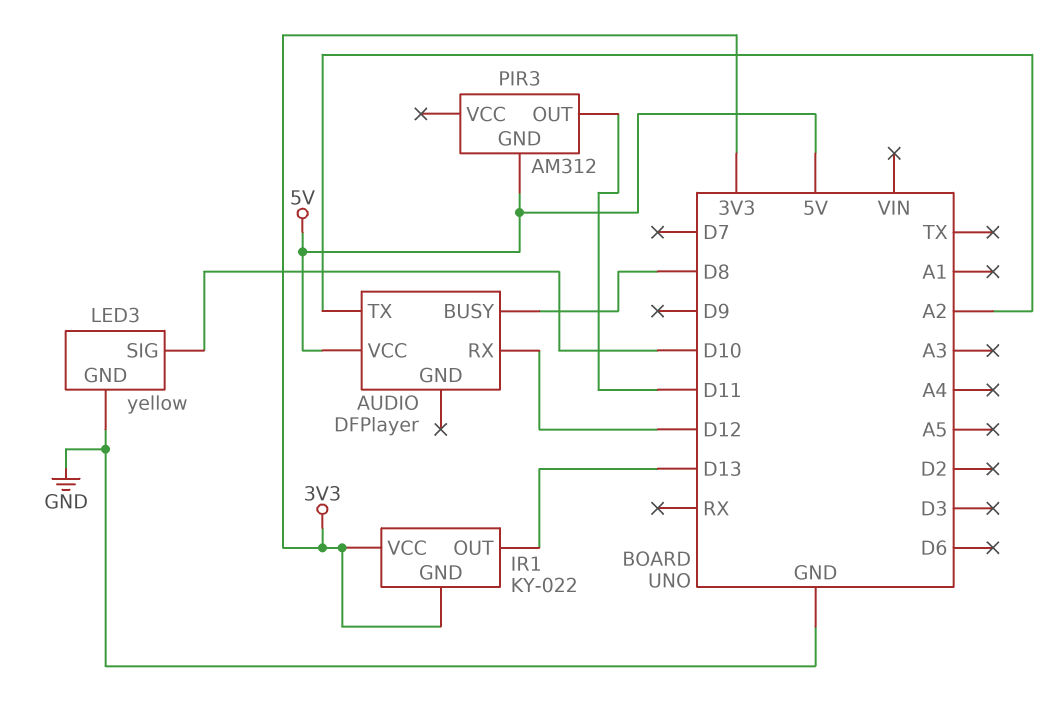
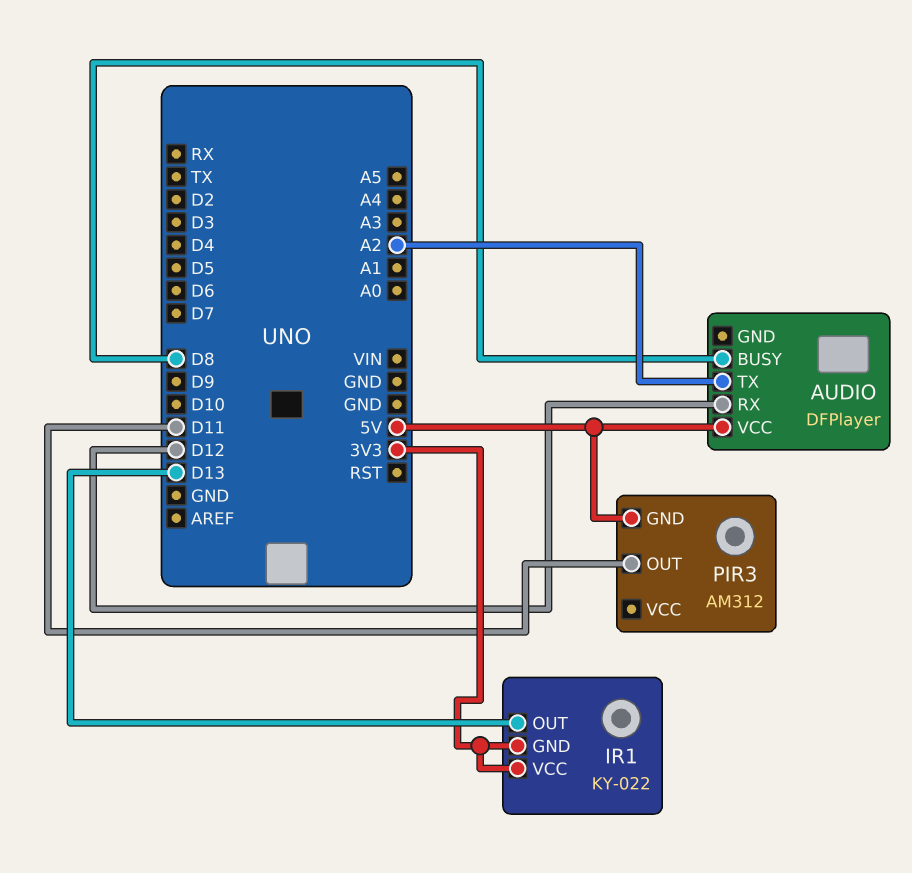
LED3: yellow -> none
LED3 pin GND: GND -> none
LED3 pin SIG: D10 -> none

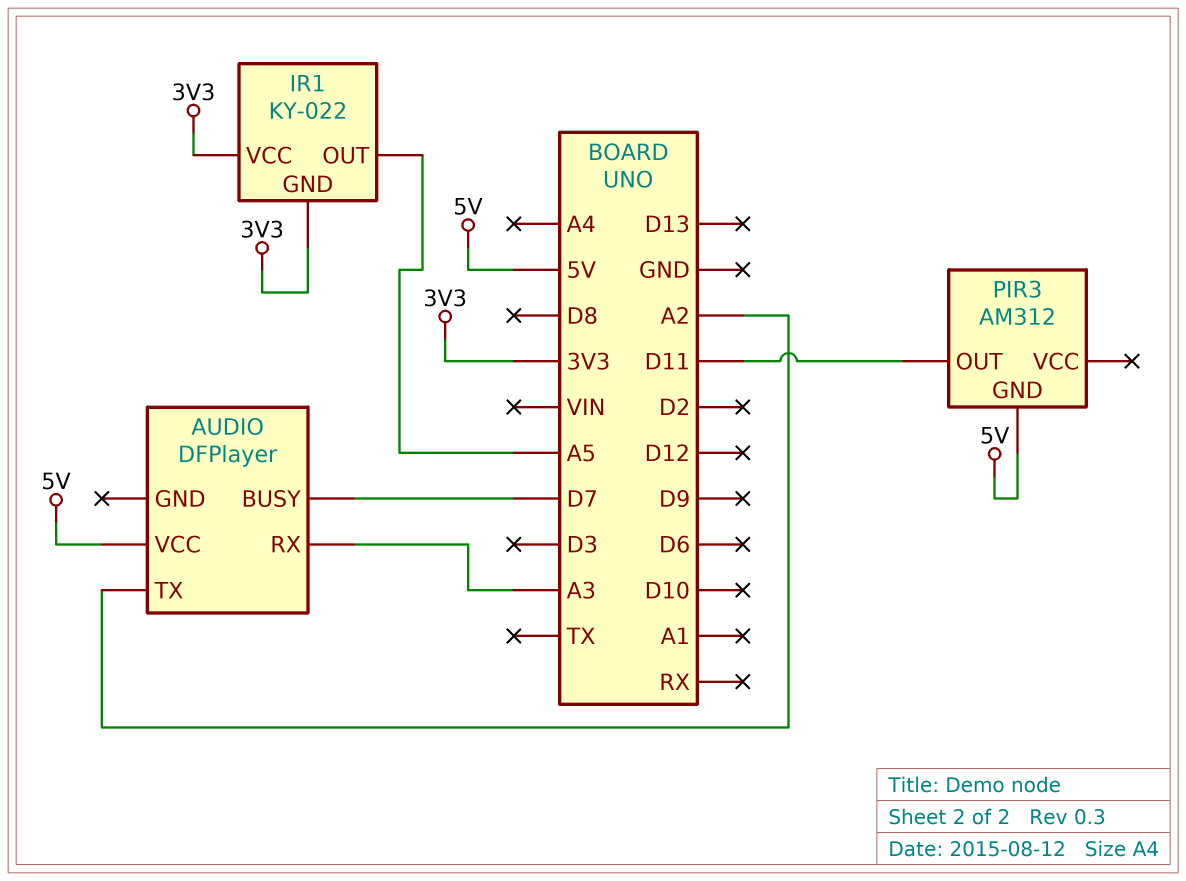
AUDIO pin BUSY: D8 -> D7
AUDIO pin RX: D12 -> A3
IR1 pin OUT: D13 -> A5

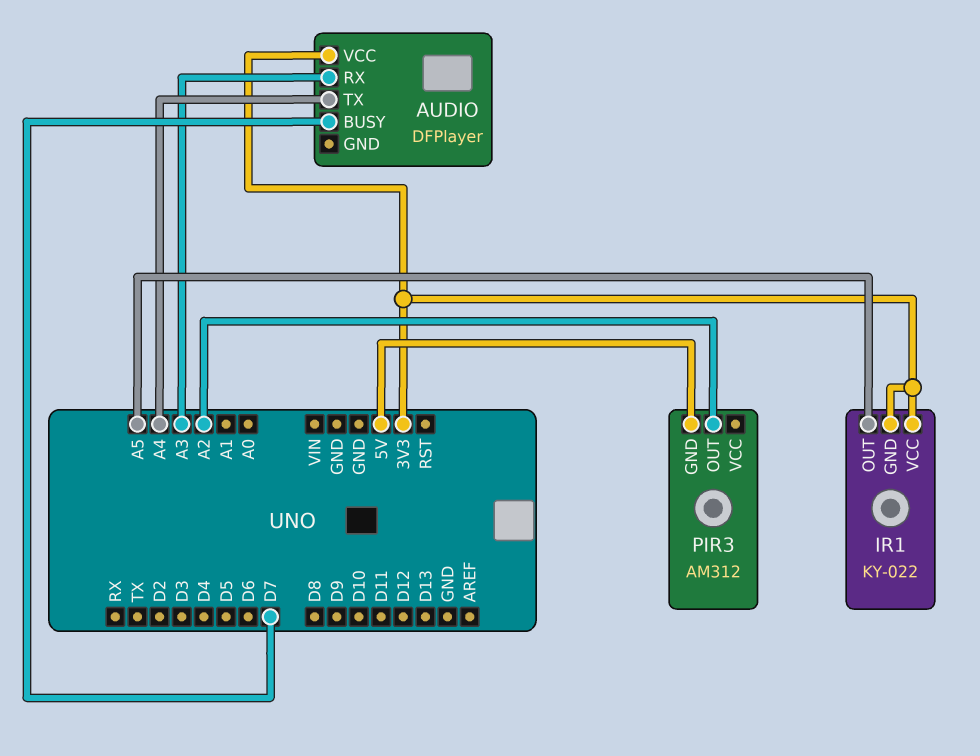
AUDIO pin TX: A2 -> A4
AUDIO pin VCC: 5V -> 3V3
PIR3 pin OUT: D11 -> A2

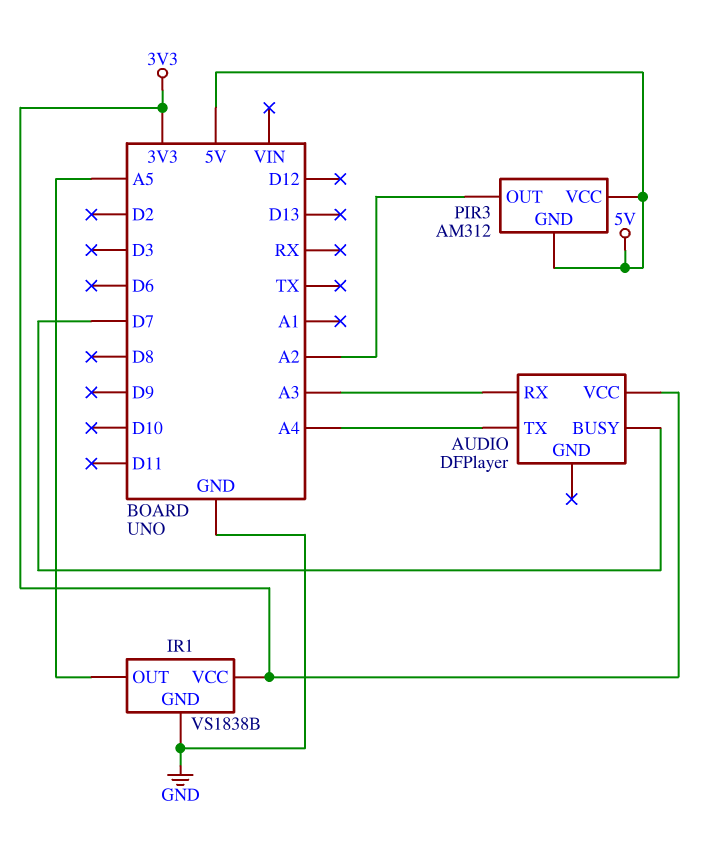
IR1: KY-022 -> VS1838B
IR1 pin GND: 3V3 -> GND
PIR3 pin VCC: none -> 5V

